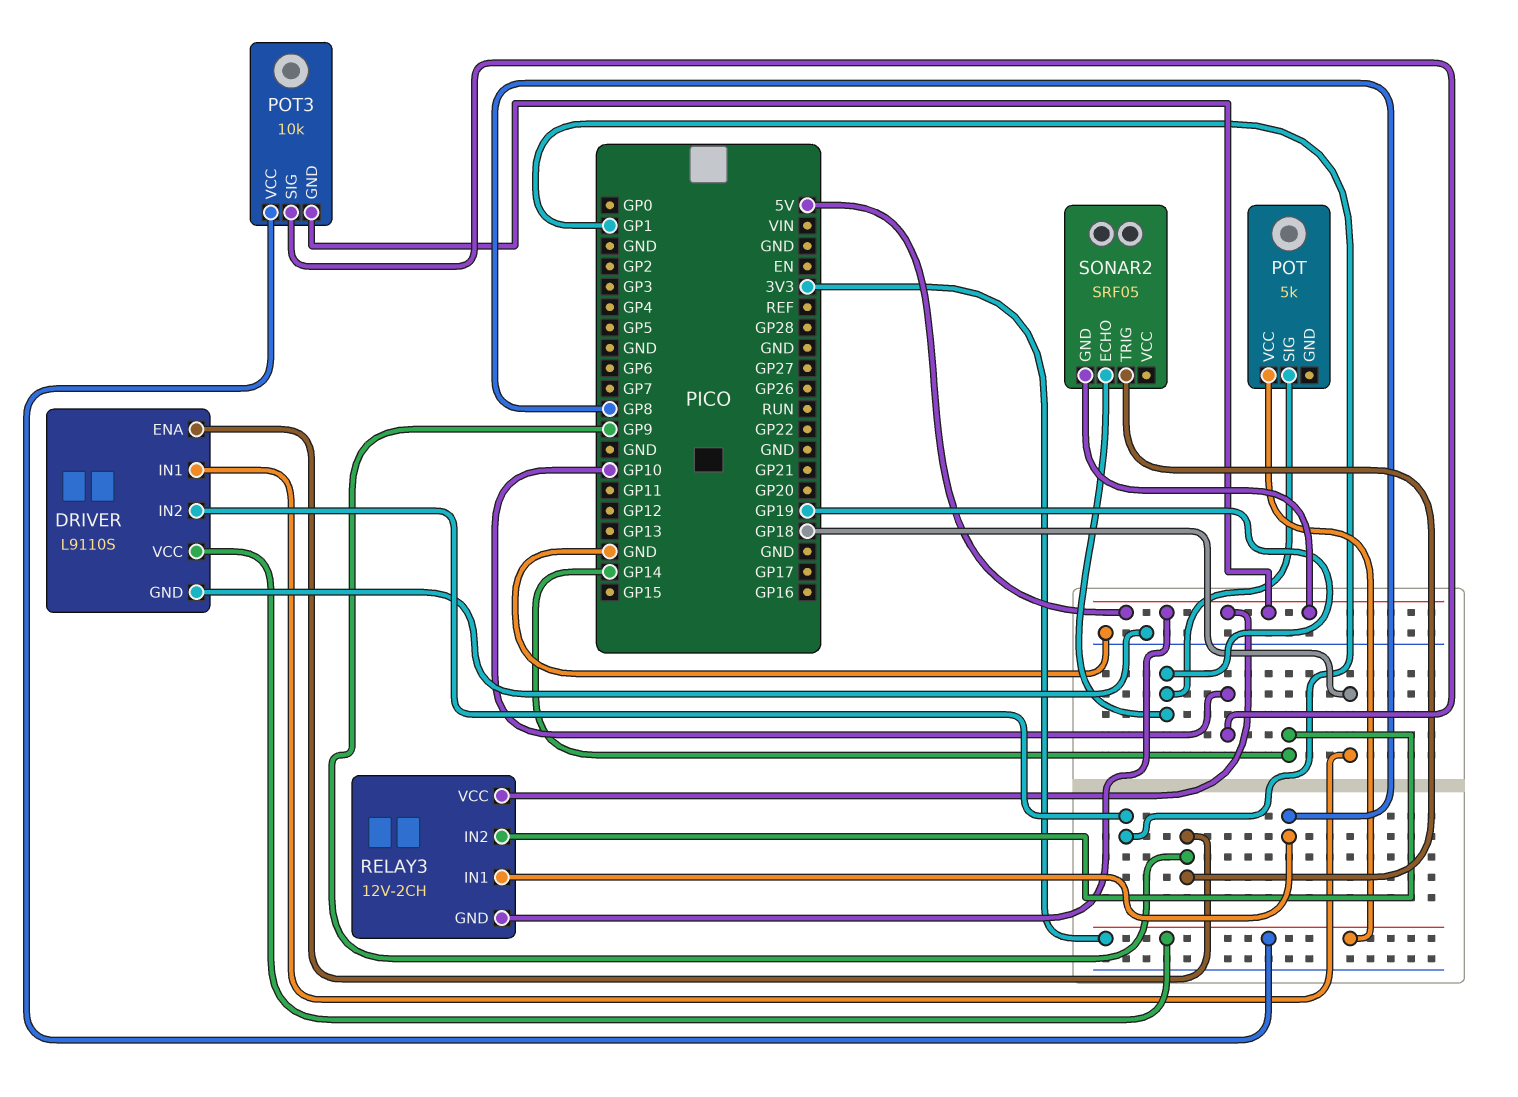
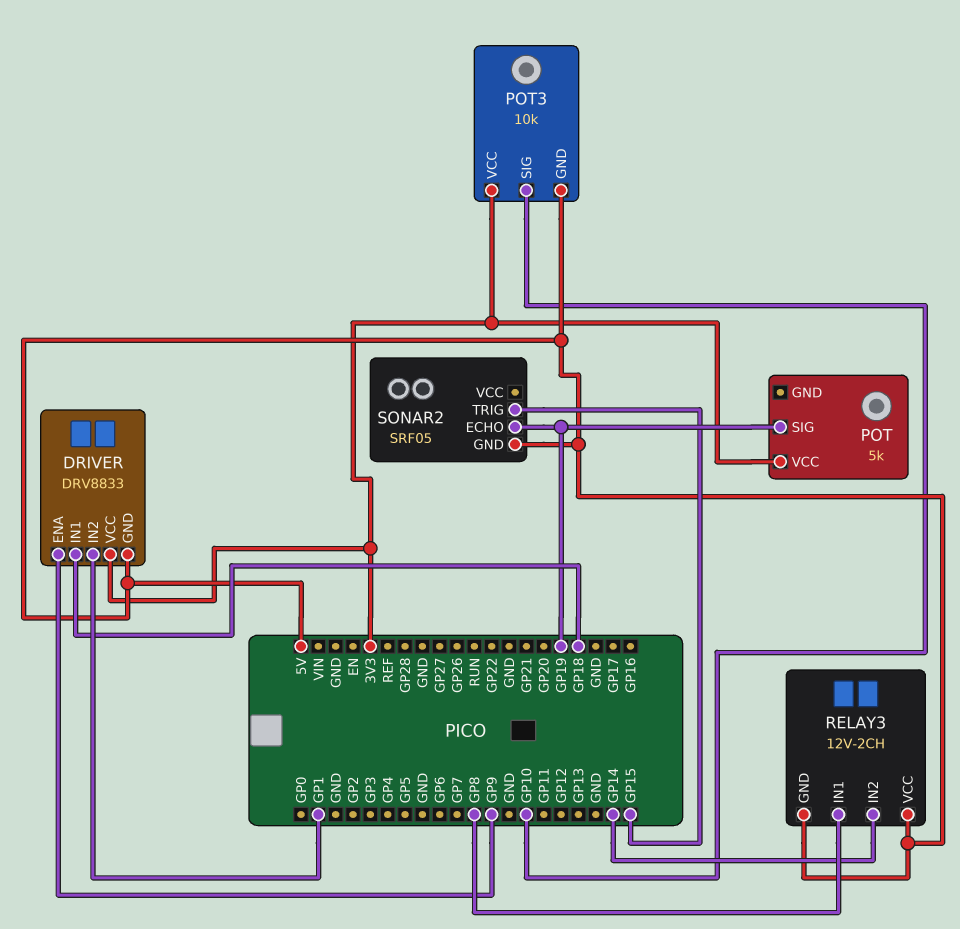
DRIVER: L9110S -> DRV8833
DRIVER pin GND: GND -> 5V
SONAR2 pin TRIG: GP9 -> GP15

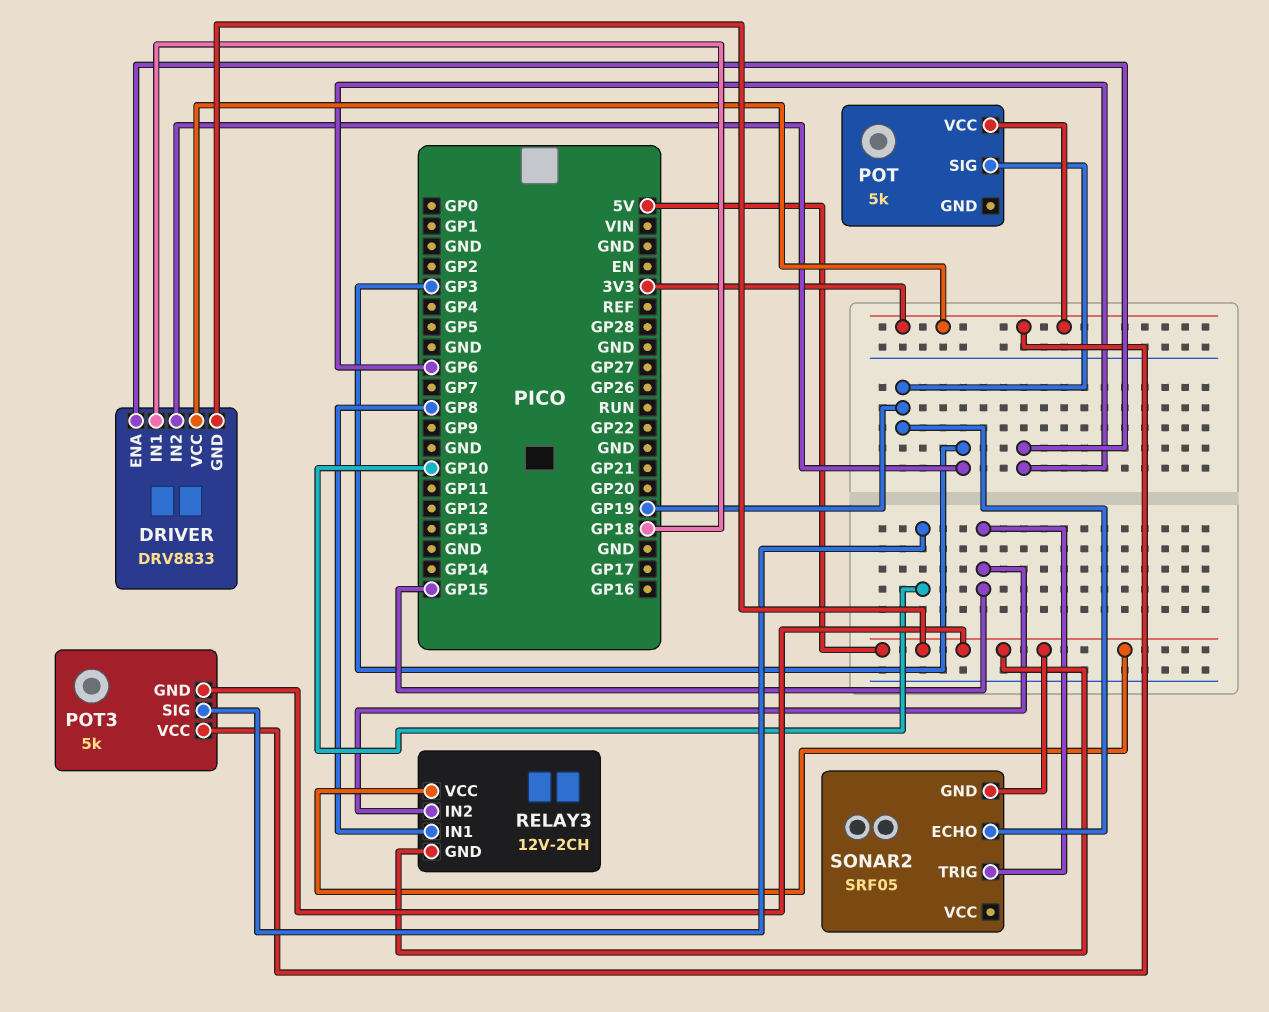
DRIVER pin ENA: GP9 -> GP6
DRIVER pin IN2: GP1 -> GP3
POT3: 10k -> 5k
RELAY3 pin IN2: GP14 -> GP15

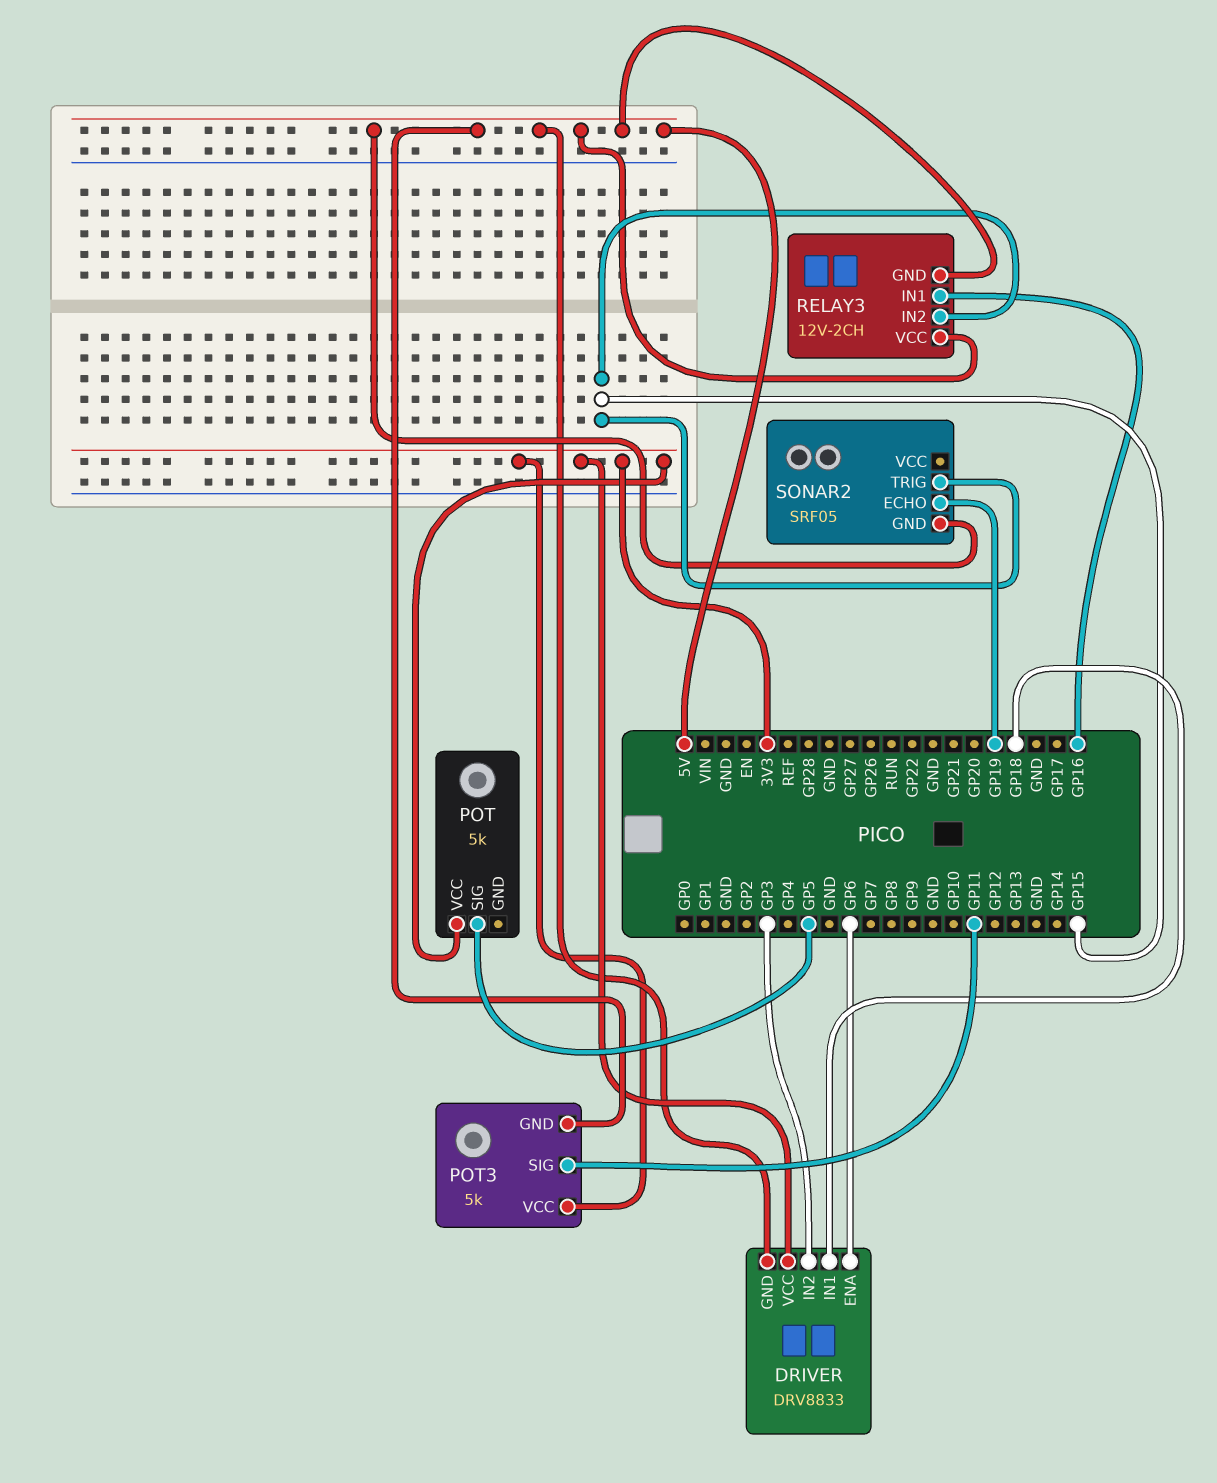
POT pin SIG: GP19 -> GP5
POT3 pin SIG: GP10 -> GP11
RELAY3 pin IN1: GP8 -> GP16

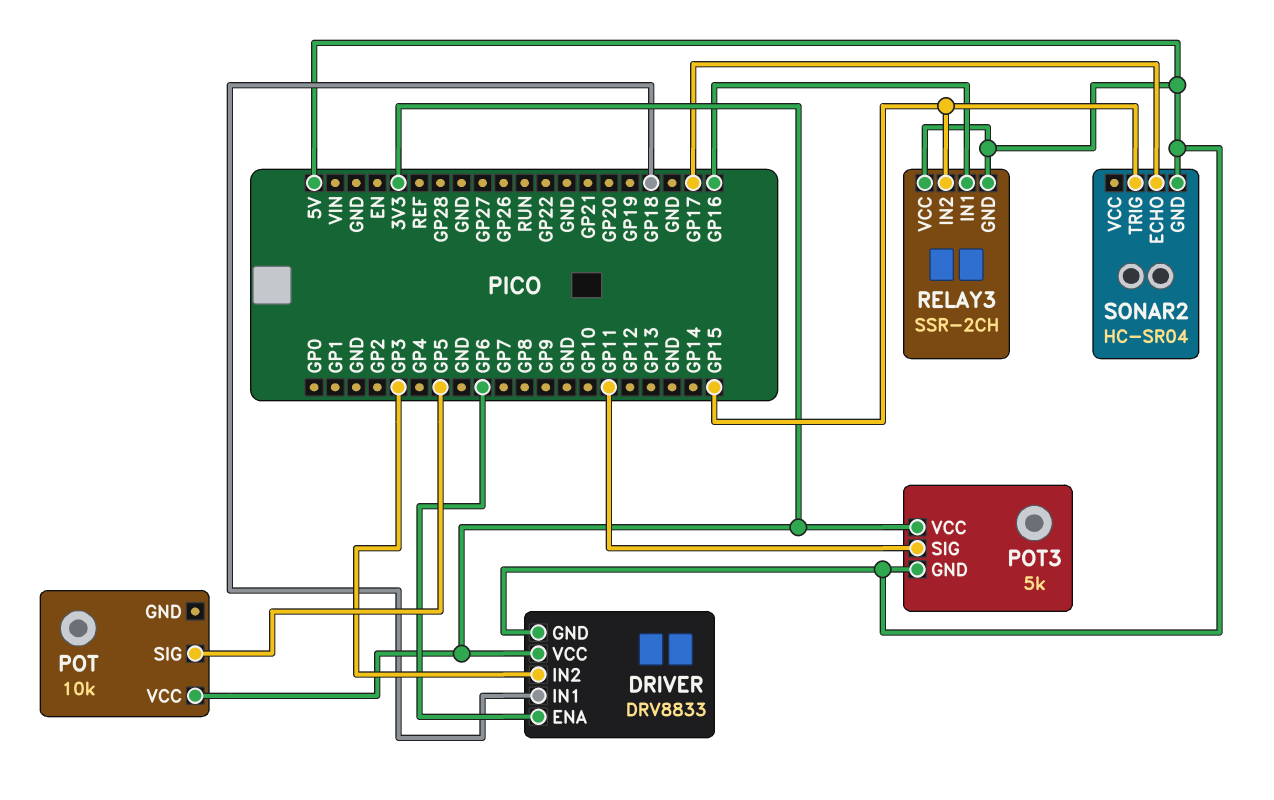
POT: 5k -> 10k
RELAY3: 12V-2CH -> SSR-2CH
SONAR2: SRF05 -> HC-SR04
SONAR2 pin ECHO: GP19 -> GP17

